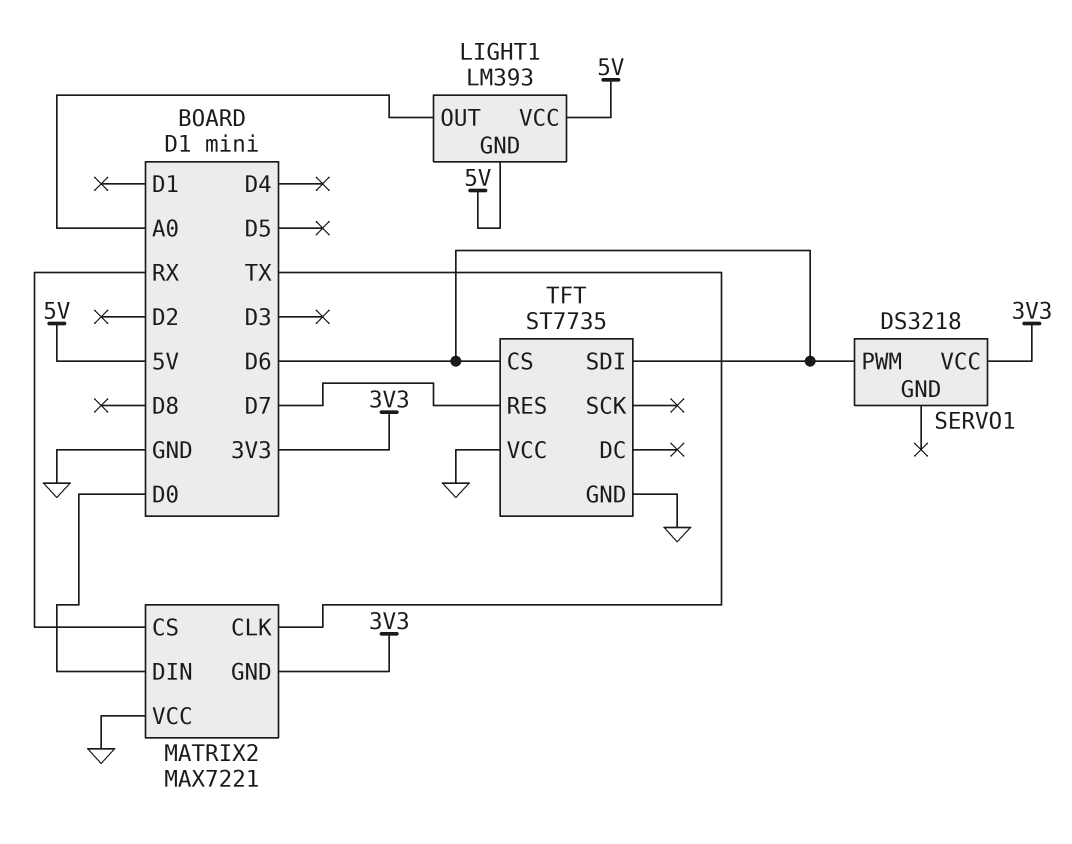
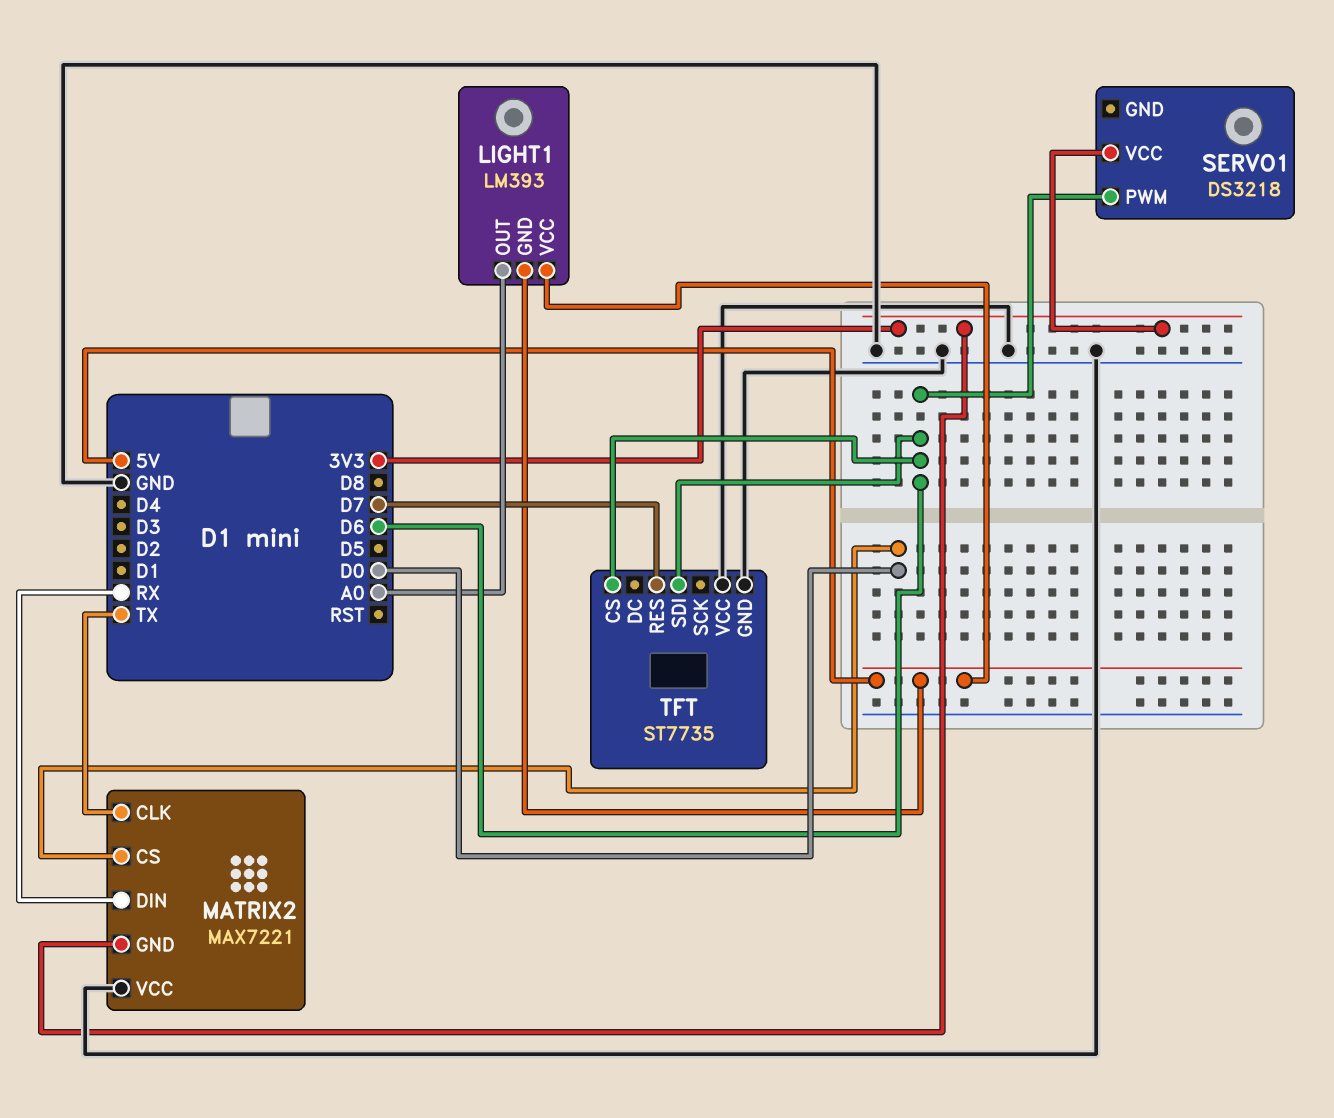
MATRIX2 pin CS: RX -> D0
MATRIX2 pin DIN: D0 -> RX

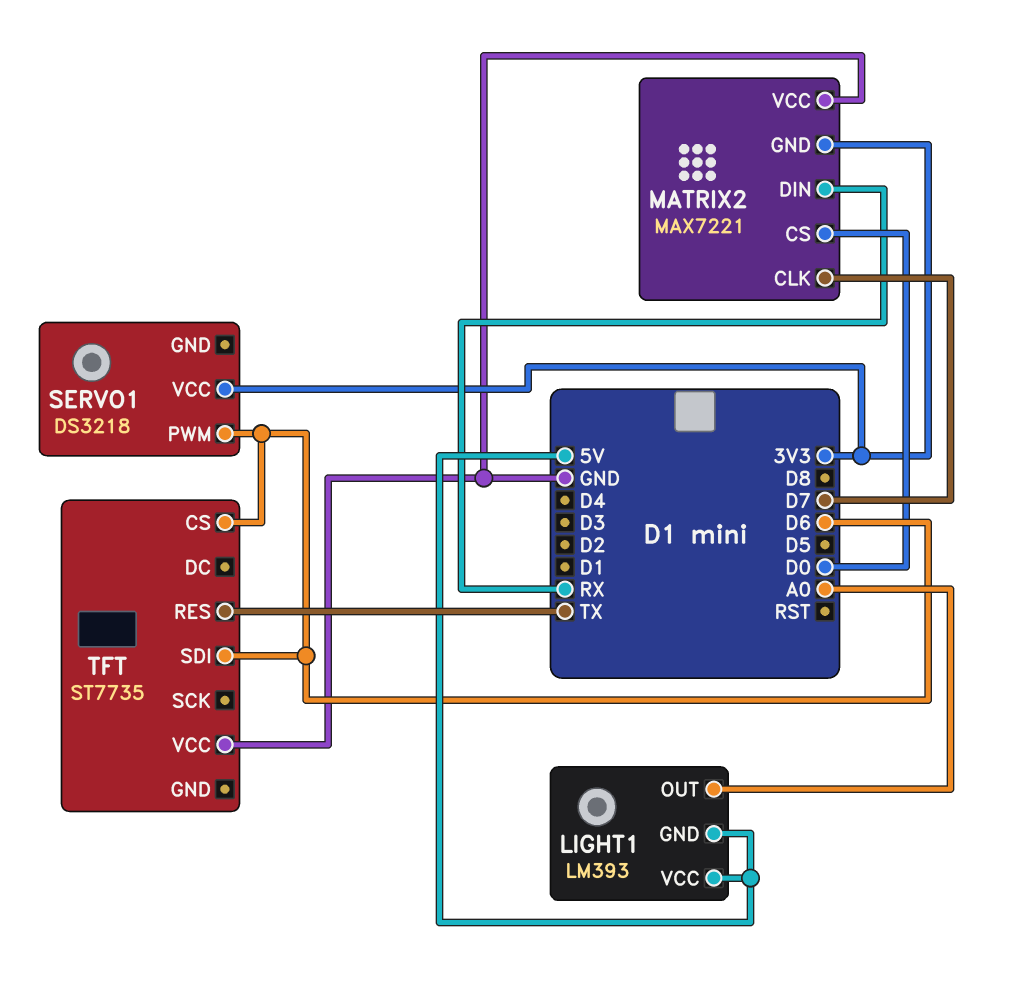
MATRIX2 pin CLK: TX -> D7
TFT pin GND: GND -> none
TFT pin RES: D7 -> TX

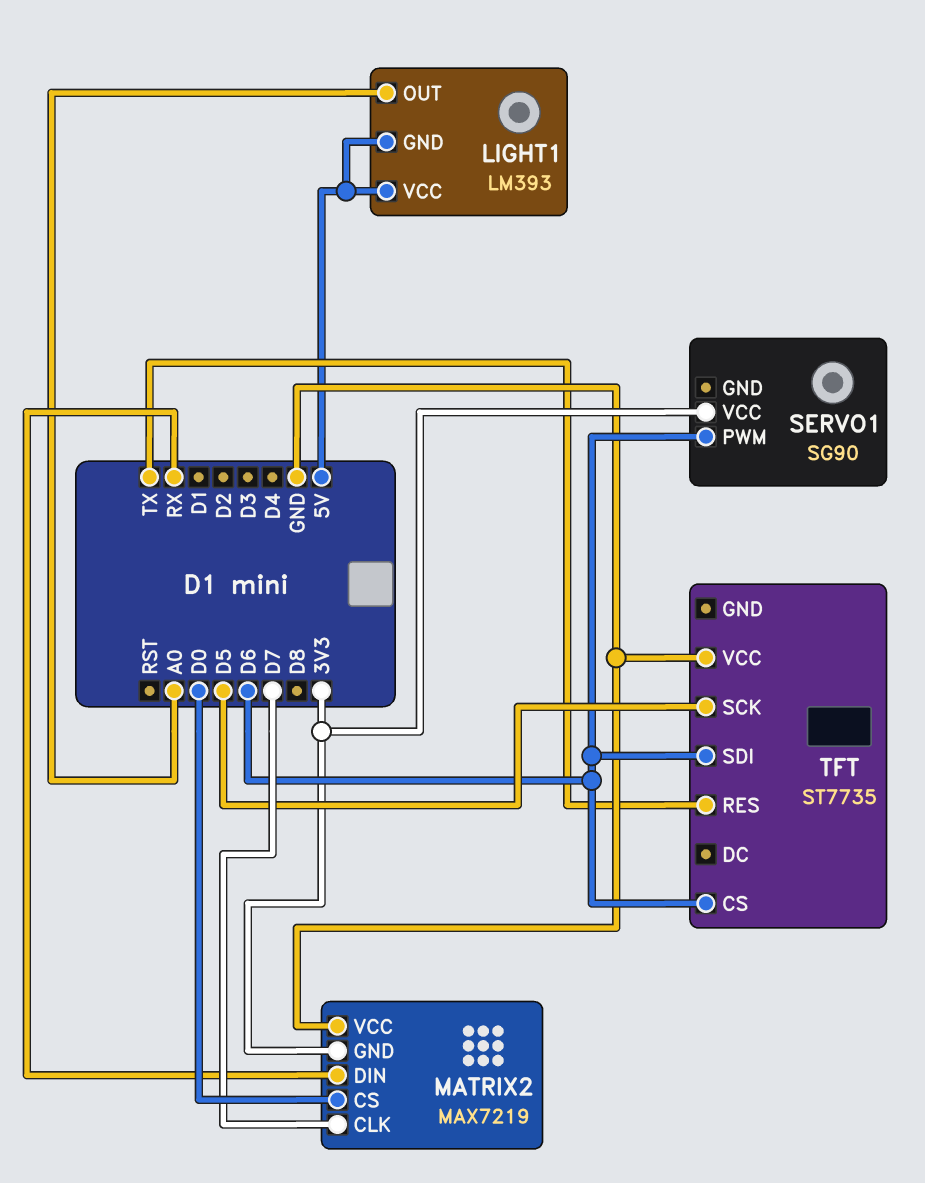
MATRIX2: MAX7221 -> MAX7219
SERVO1: DS3218 -> SG90
TFT pin SCK: none -> D5

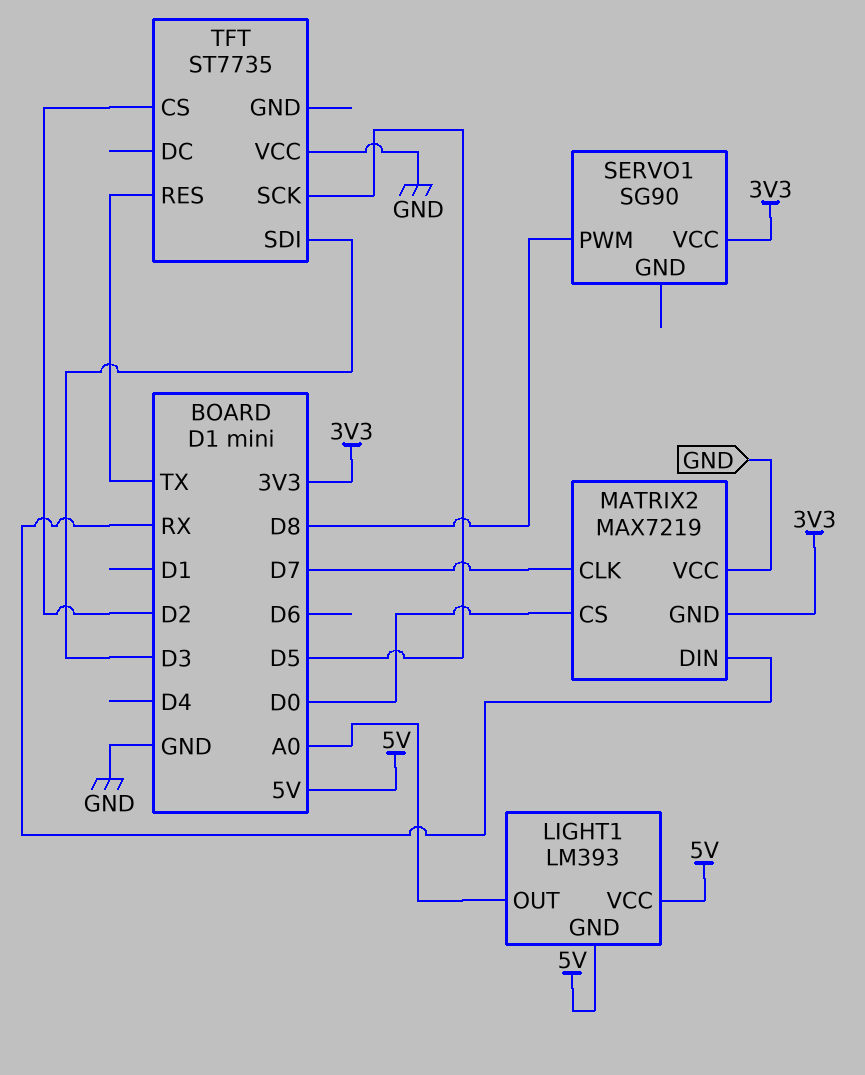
SERVO1 pin PWM: D6 -> D8
TFT pin CS: D6 -> D2
TFT pin SDI: D6 -> D3

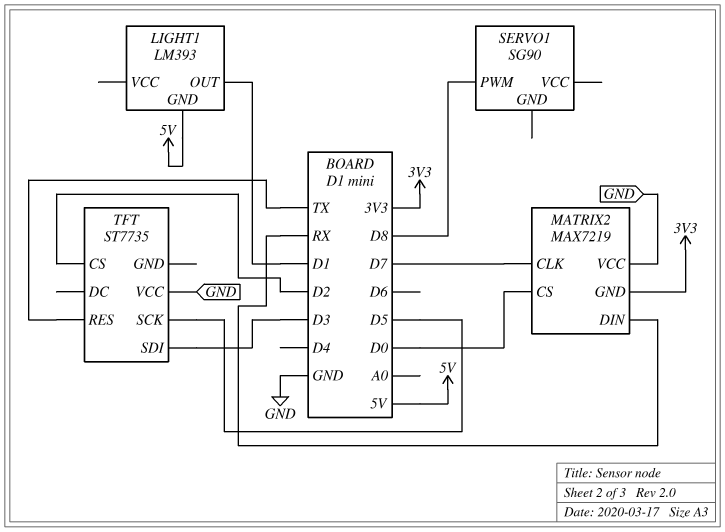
LIGHT1 pin OUT: A0 -> D1
LIGHT1 pin VCC: 5V -> none
SERVO1 pin VCC: 3V3 -> none

